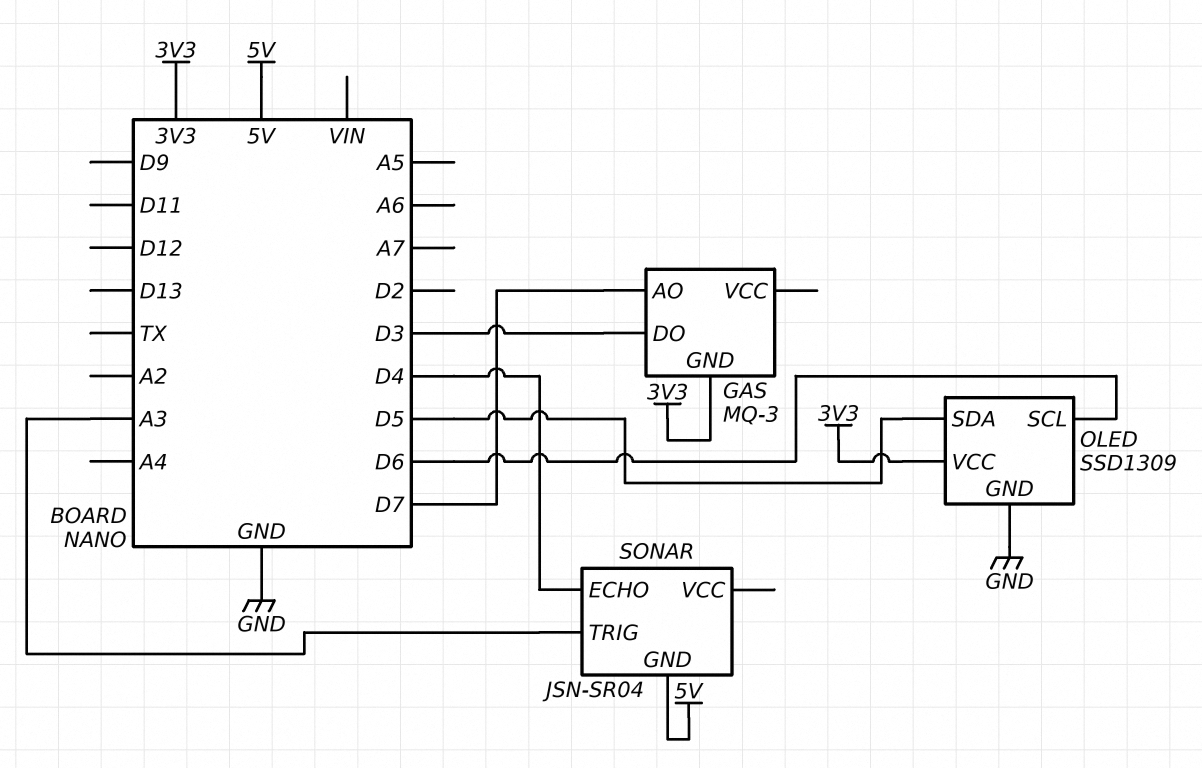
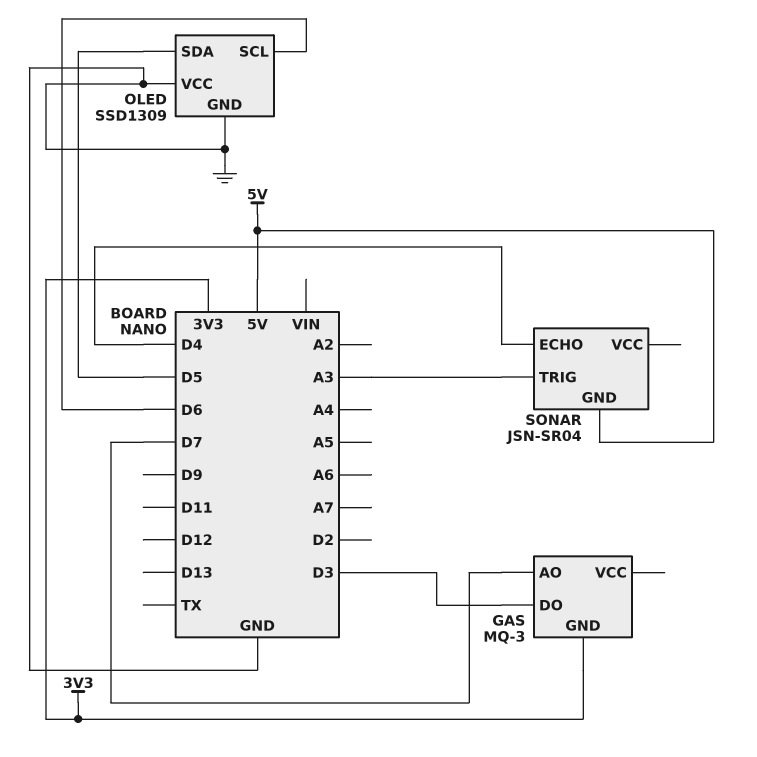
OLED pin VCC: 3V3 -> GND

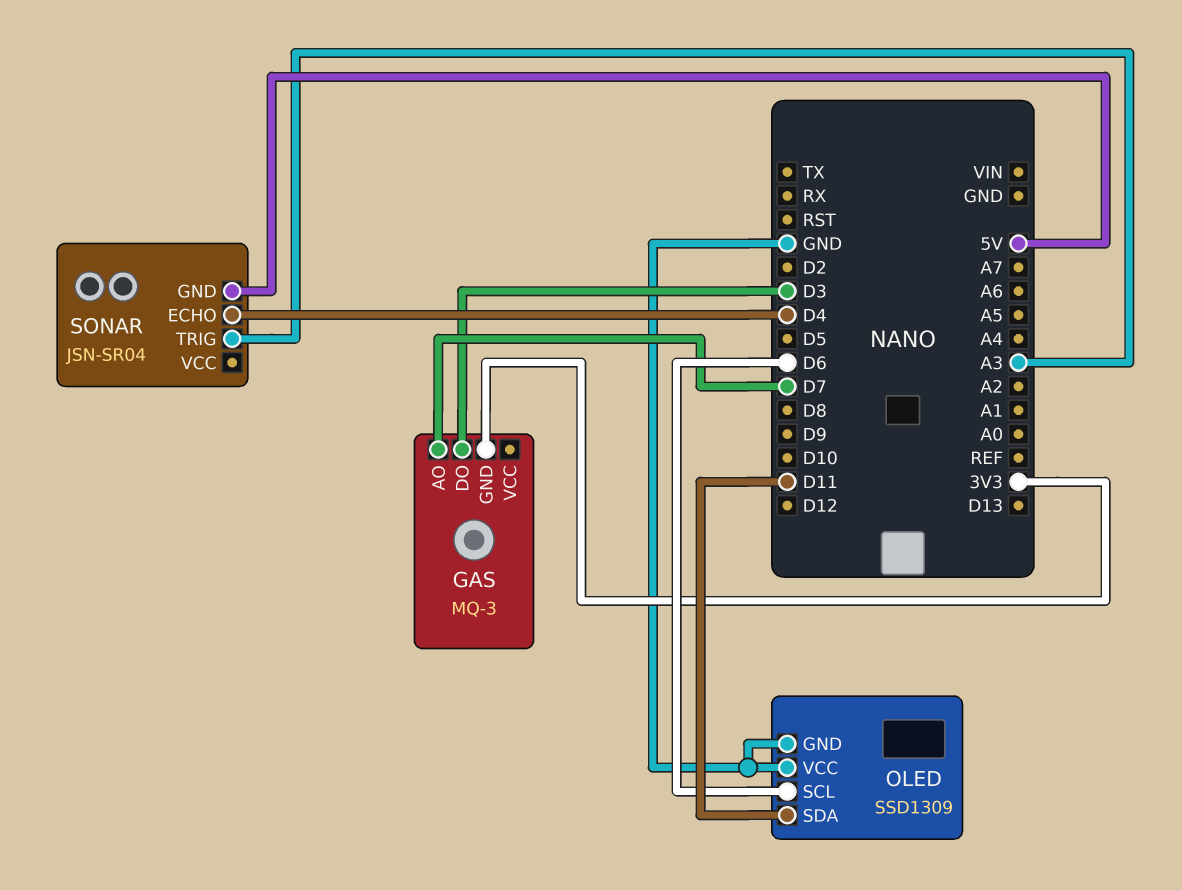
OLED pin SDA: D5 -> D11

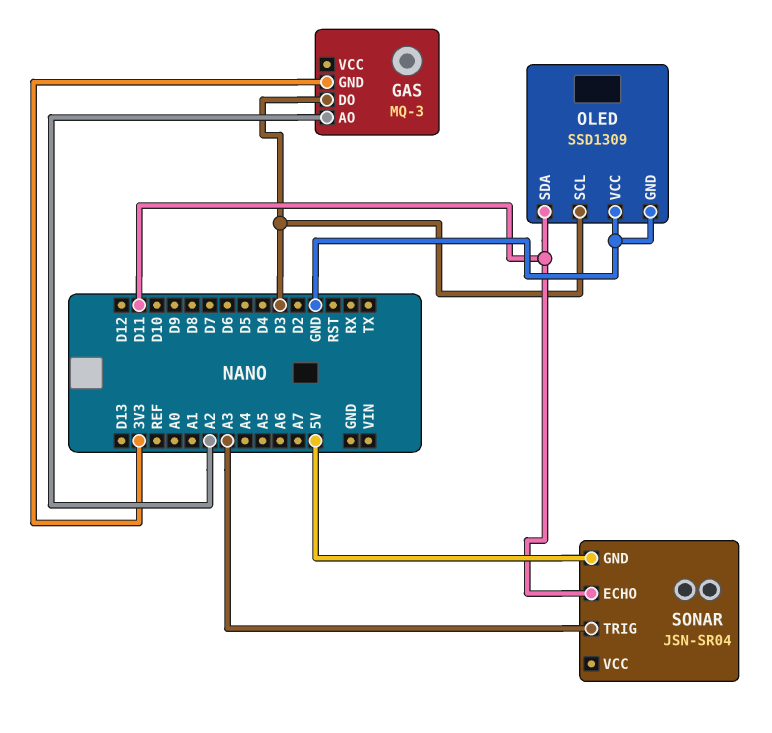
GAS pin AO: D7 -> A2
OLED pin SCL: D6 -> D3
SONAR pin ECHO: D4 -> D11

